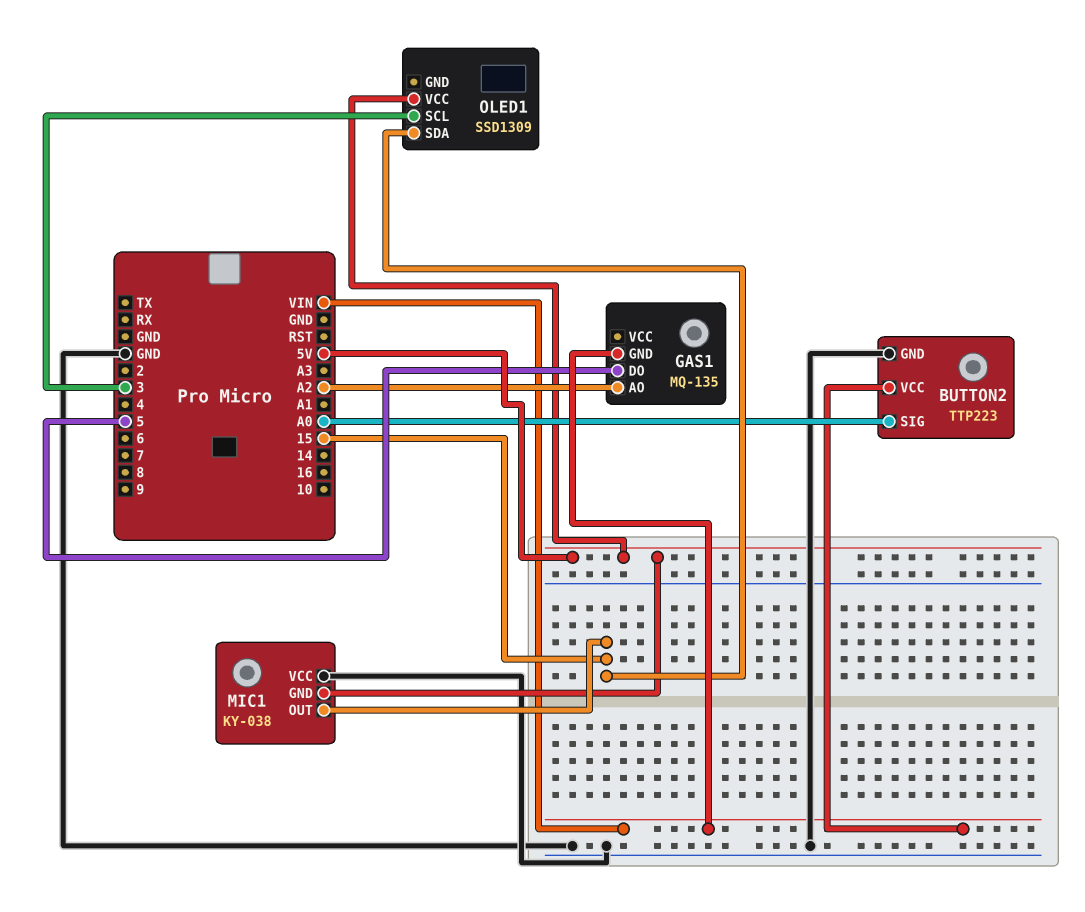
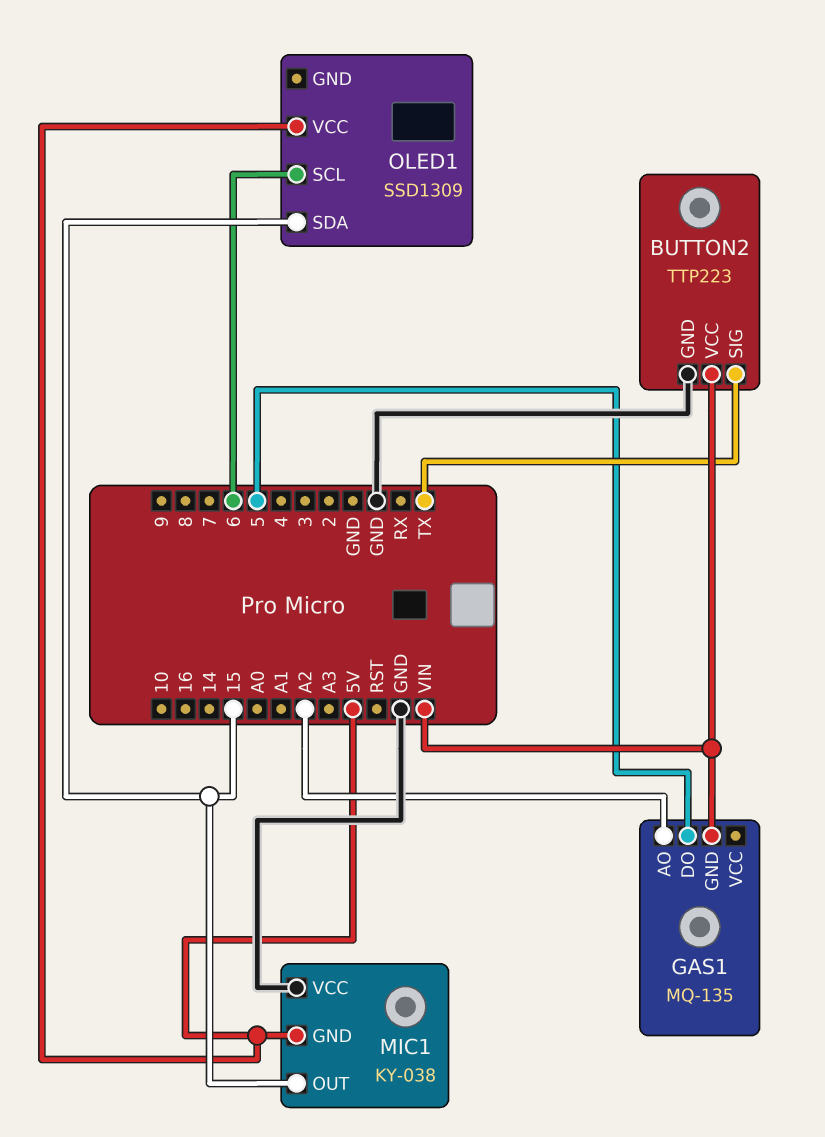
BUTTON2 pin SIG: A0 -> TX
OLED1 pin SCL: 3 -> 6

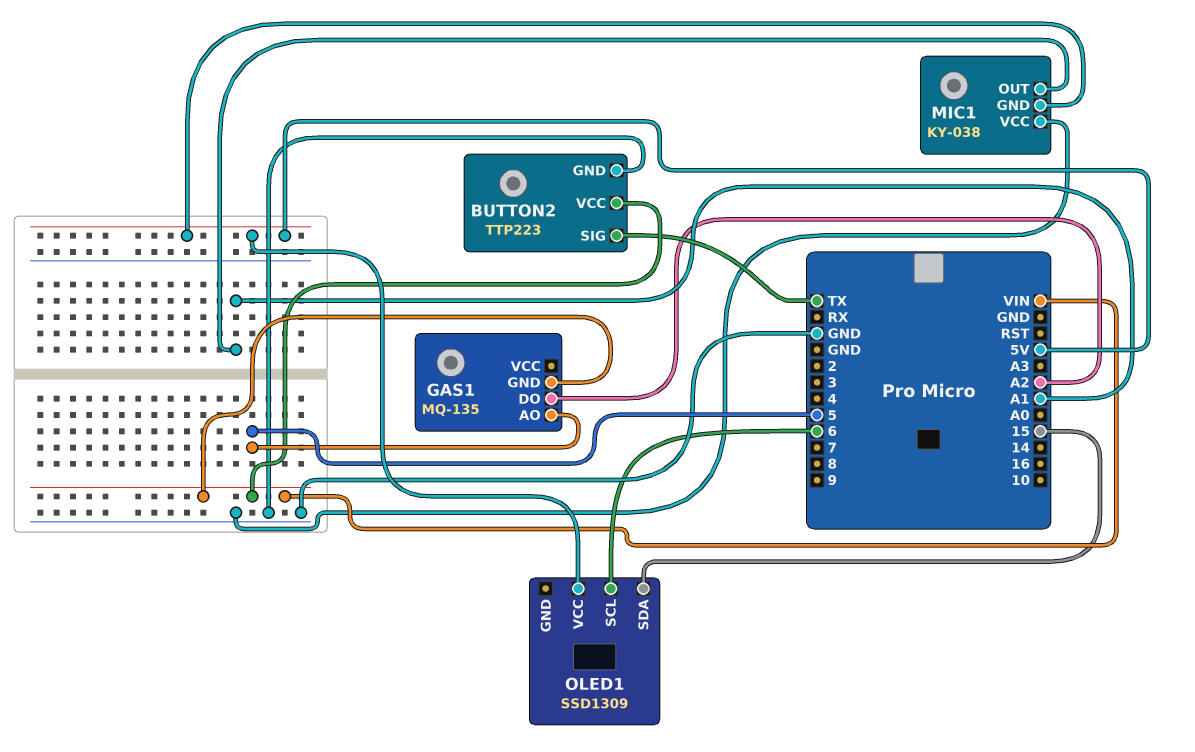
GAS1 pin AO: A2 -> 5
GAS1 pin DO: 5 -> A2
MIC1 pin OUT: 15 -> A1

